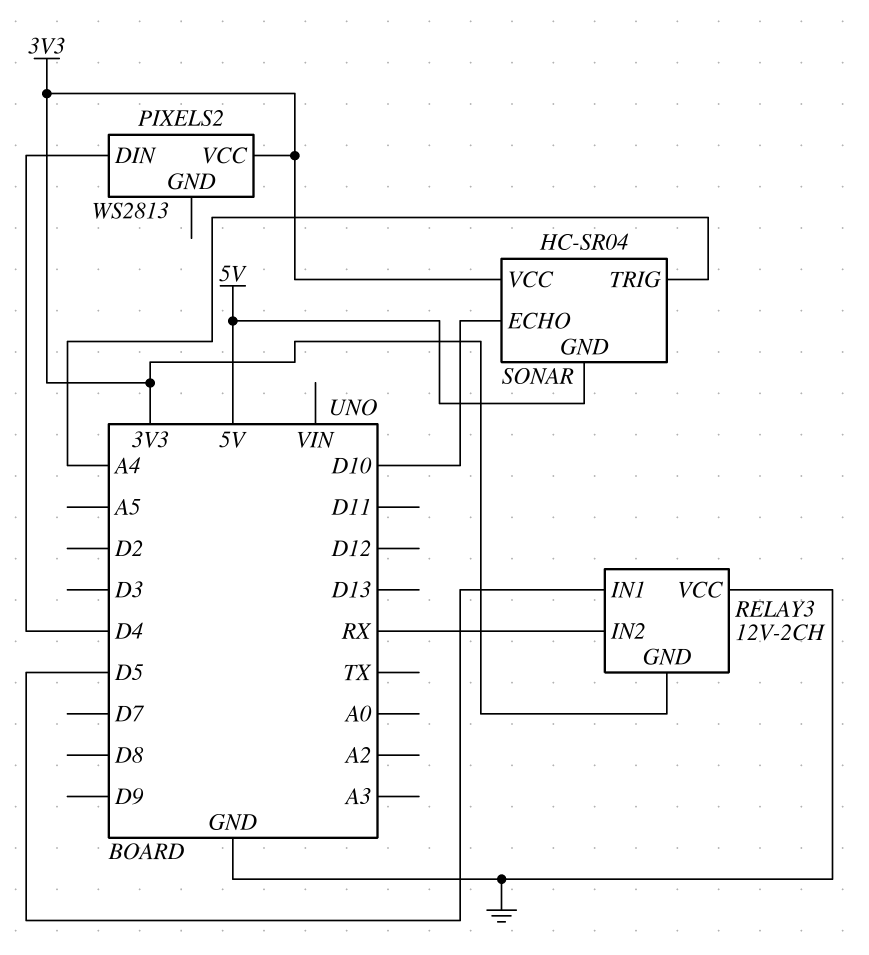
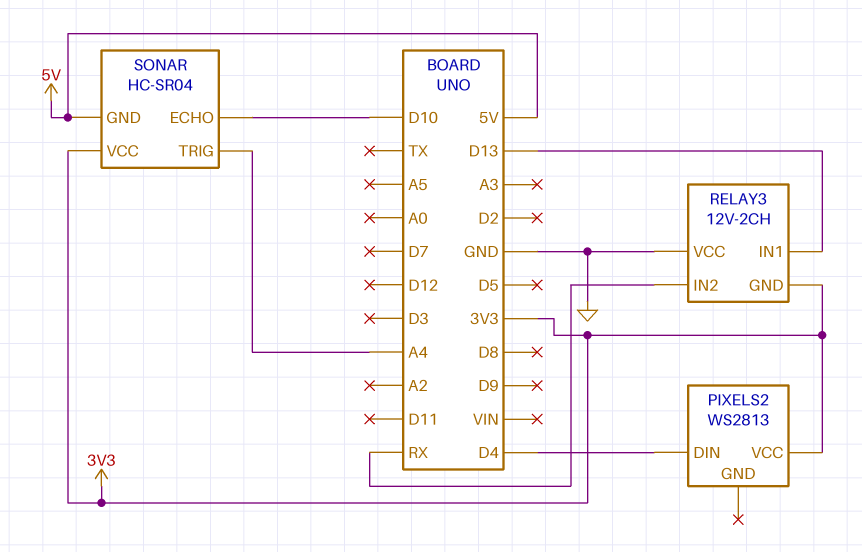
RELAY3 pin IN1: D5 -> D13

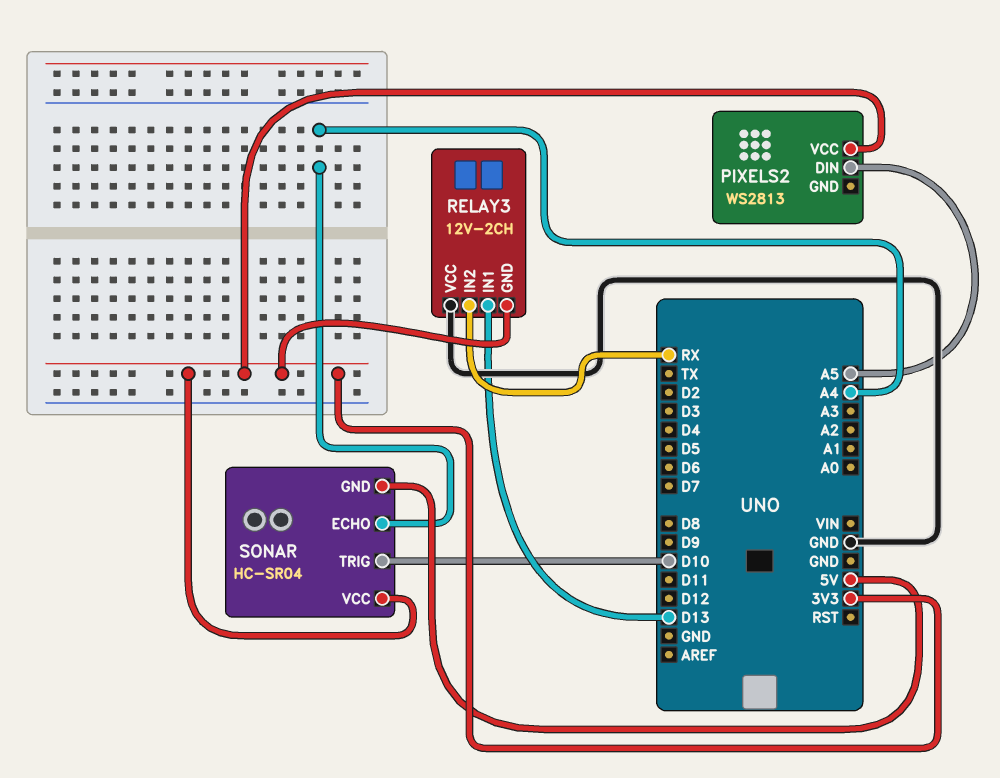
PIXELS2 pin DIN: D4 -> A5
SONAR pin ECHO: D10 -> A4
SONAR pin TRIG: A4 -> D10

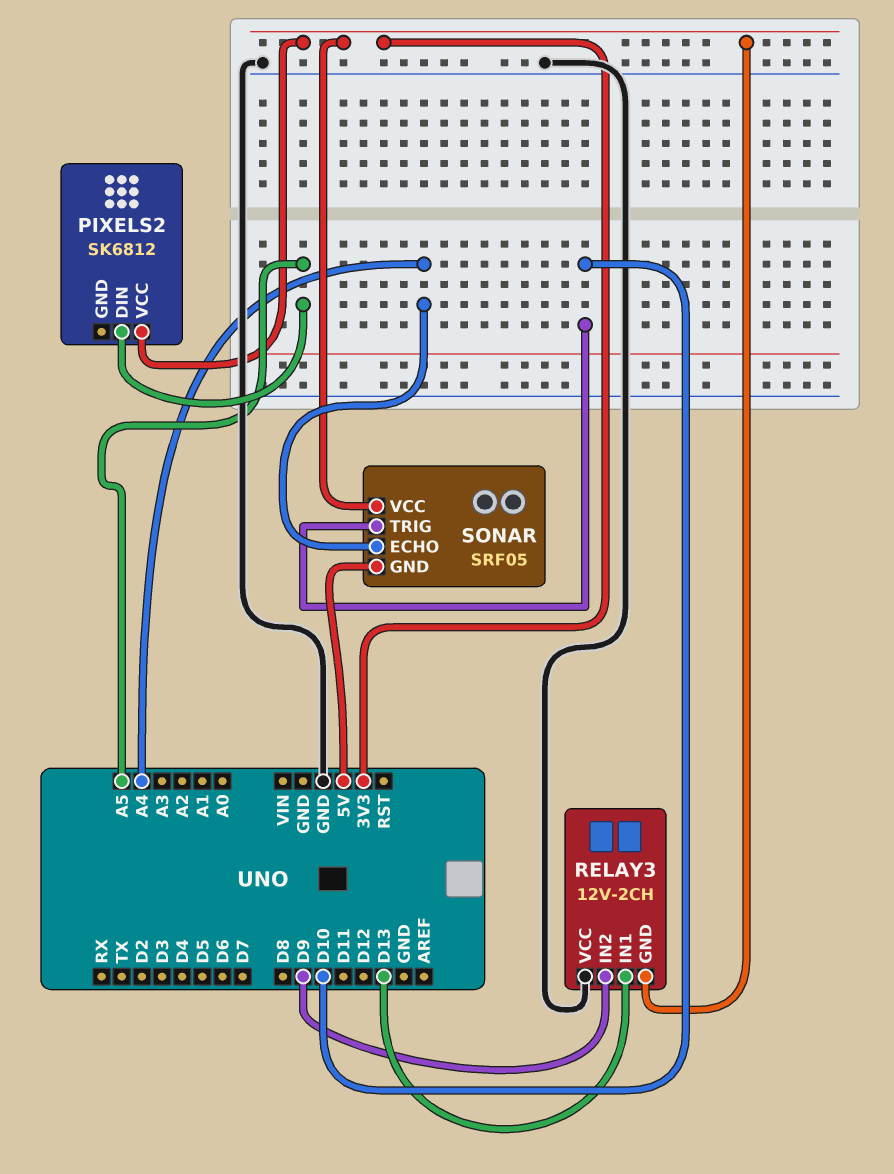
PIXELS2: WS2813 -> SK6812
RELAY3 pin IN2: RX -> D9
SONAR: HC-SR04 -> SRF05

